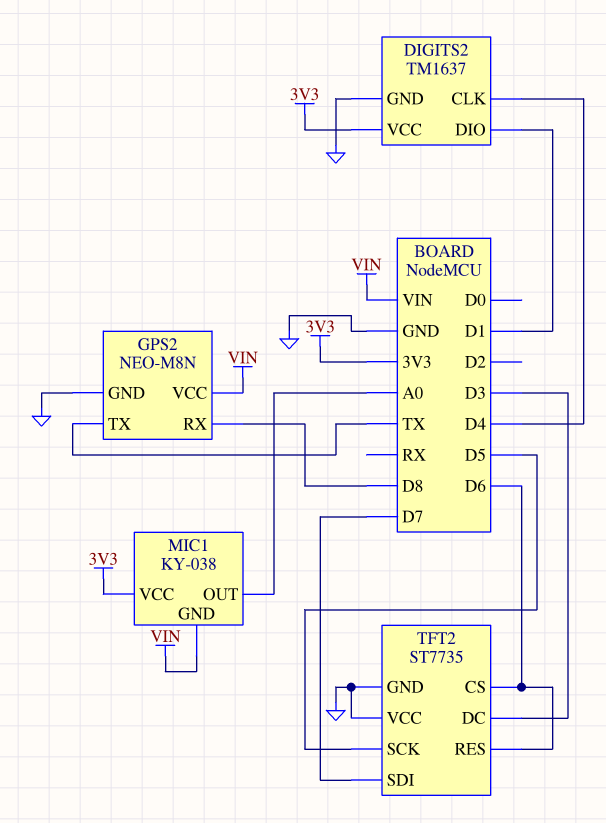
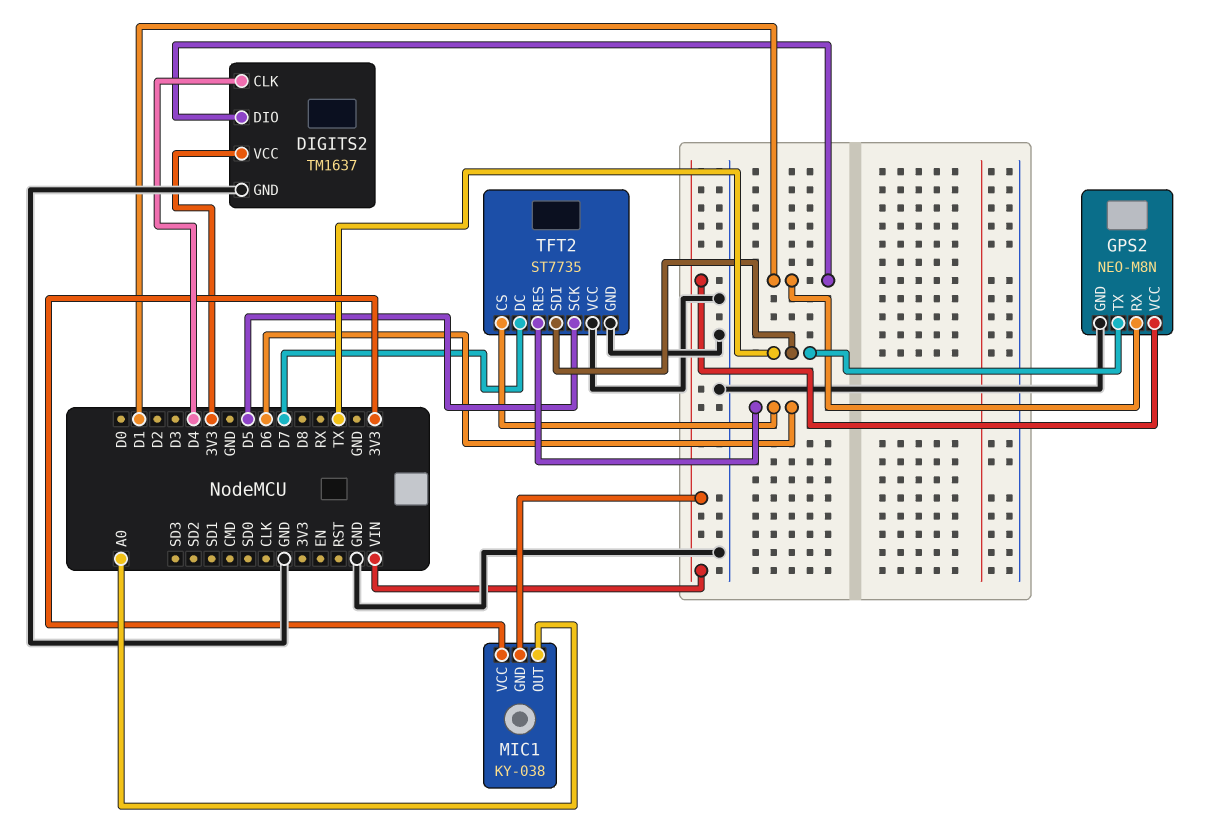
GPS2 pin RX: D8 -> D1
TFT2 pin DC: D3 -> D7
TFT2 pin SDI: D7 -> TX

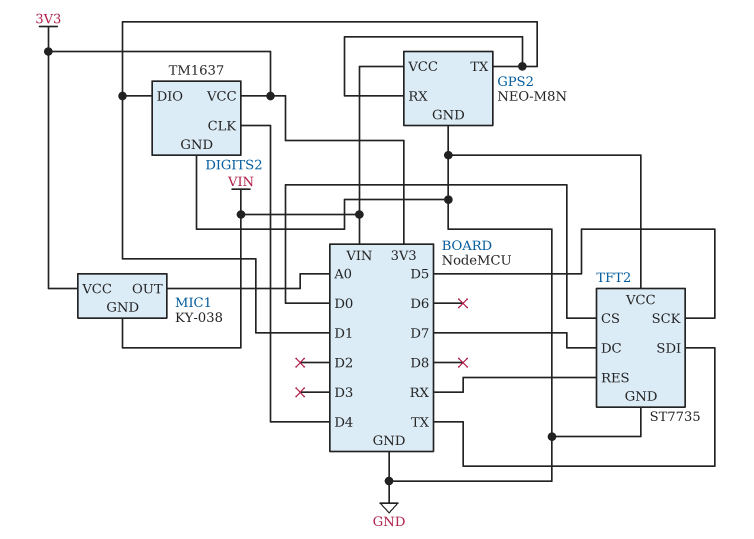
GPS2 pin TX: TX -> D1
TFT2 pin CS: D6 -> D0
TFT2 pin RES: D6 -> RX

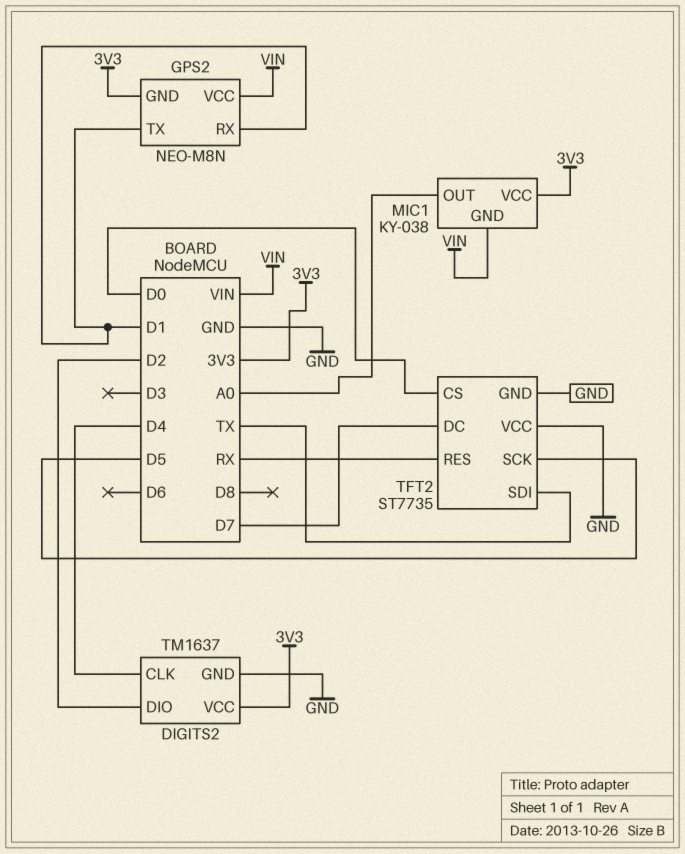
DIGITS2 pin DIO: D1 -> D2
GPS2 pin GND: GND -> 3V3

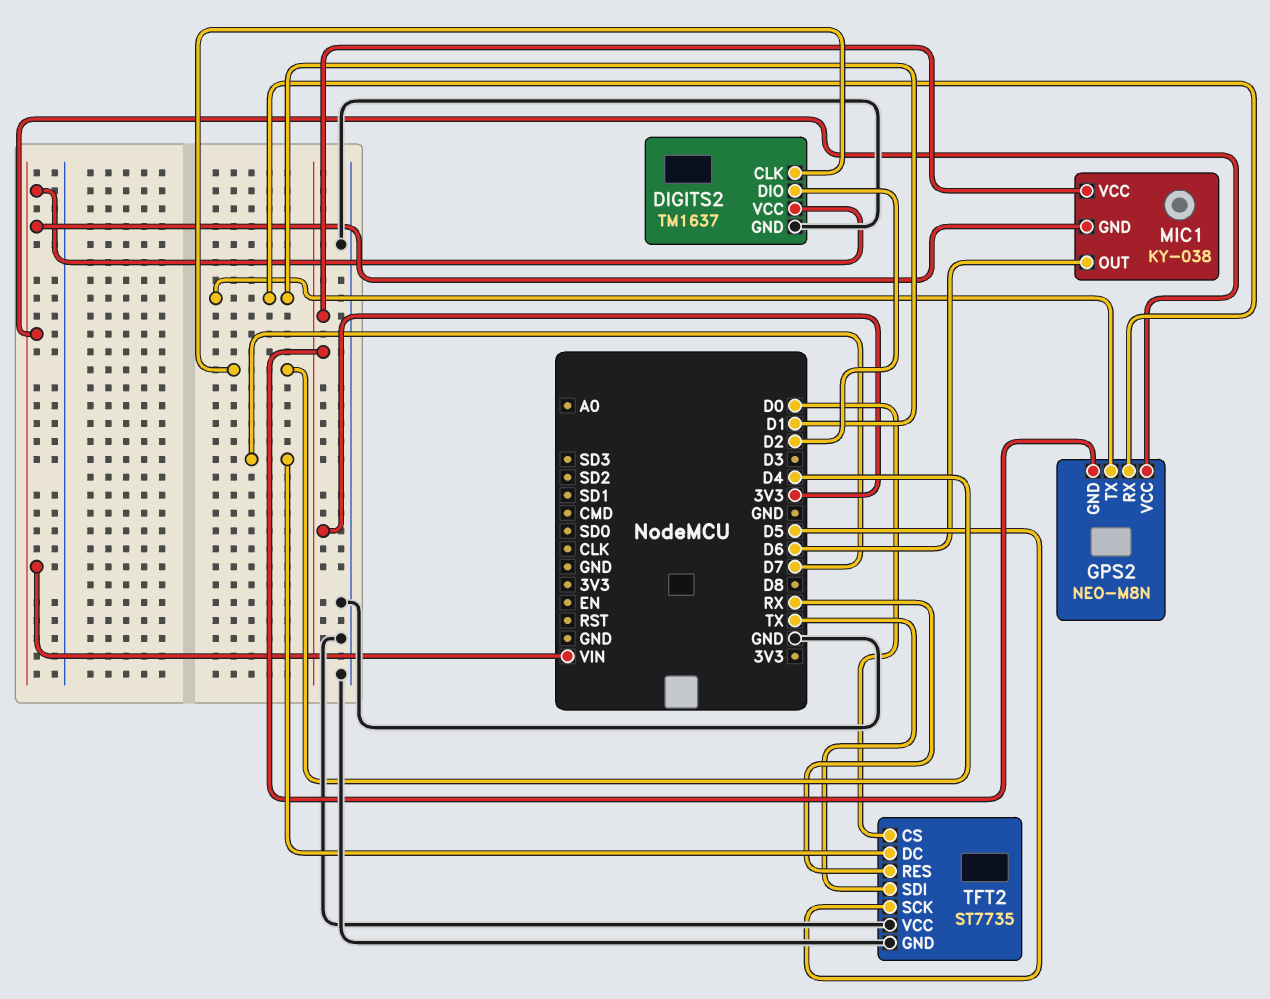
DIGITS2 pin VCC: 3V3 -> VIN
MIC1 pin OUT: A0 -> D6

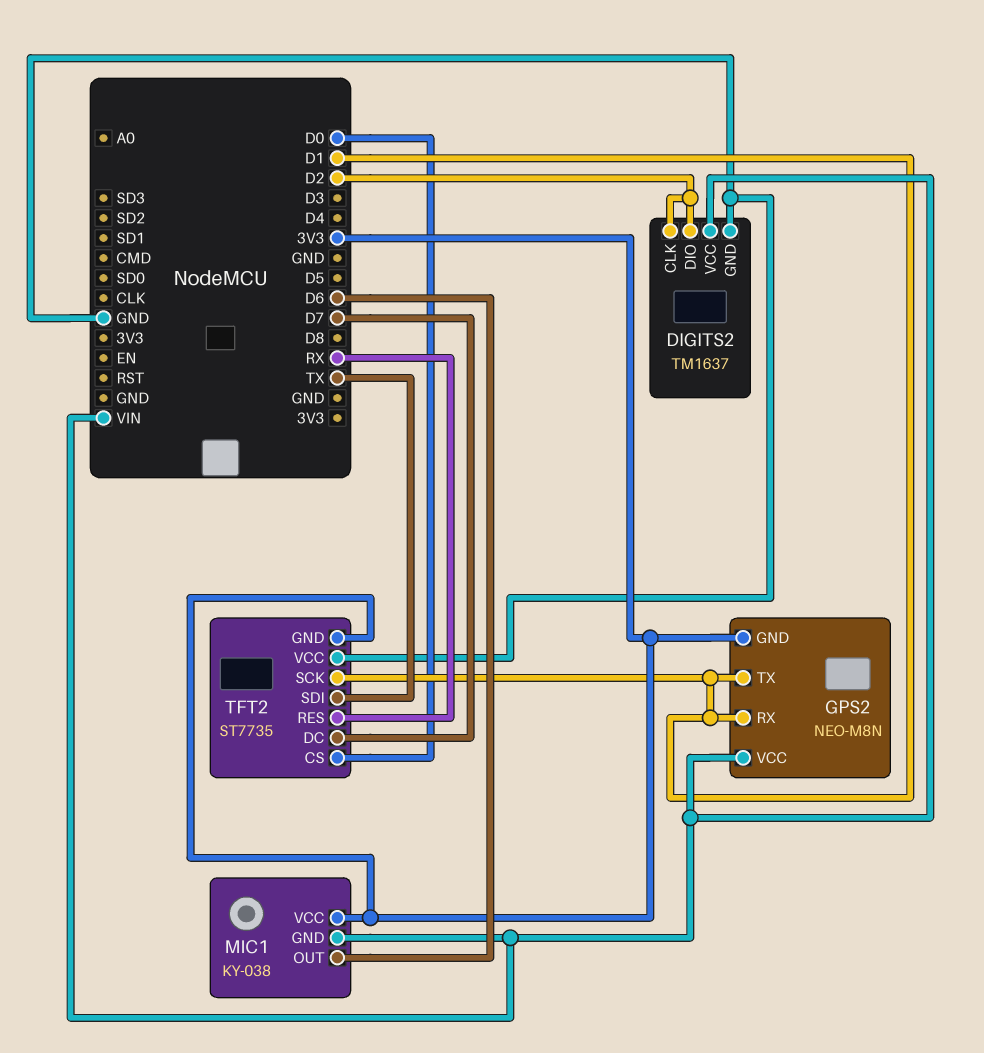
DIGITS2 pin CLK: D4 -> D2
TFT2 pin GND: GND -> 3V3
TFT2 pin SCK: D5 -> D1

